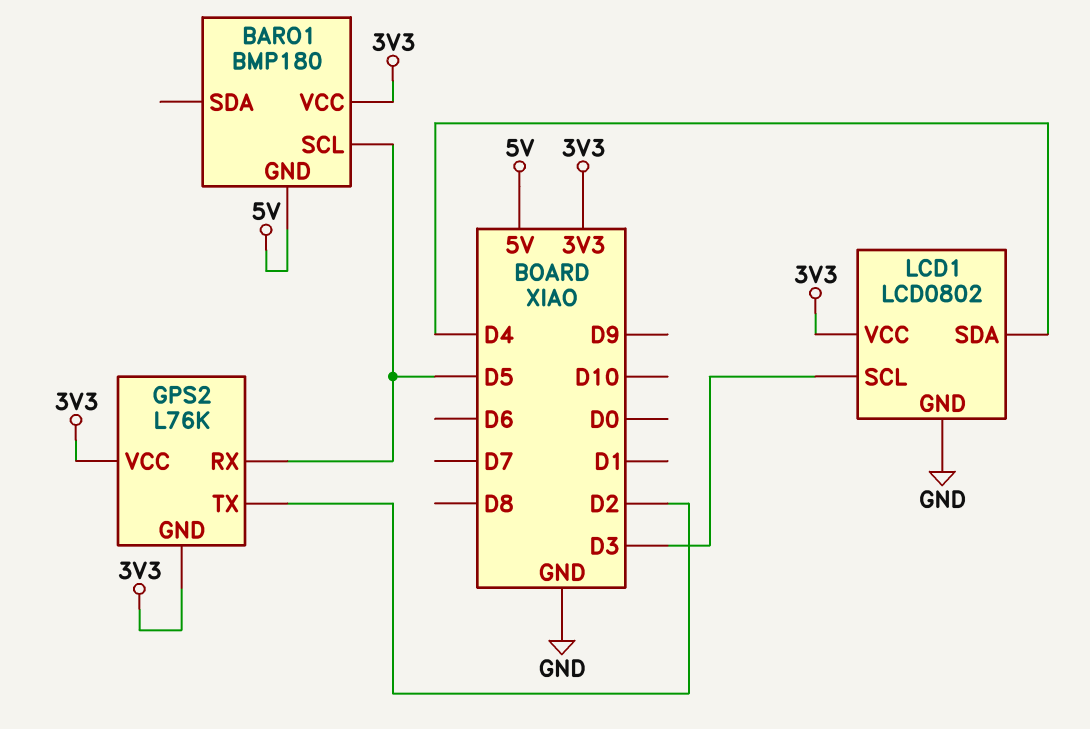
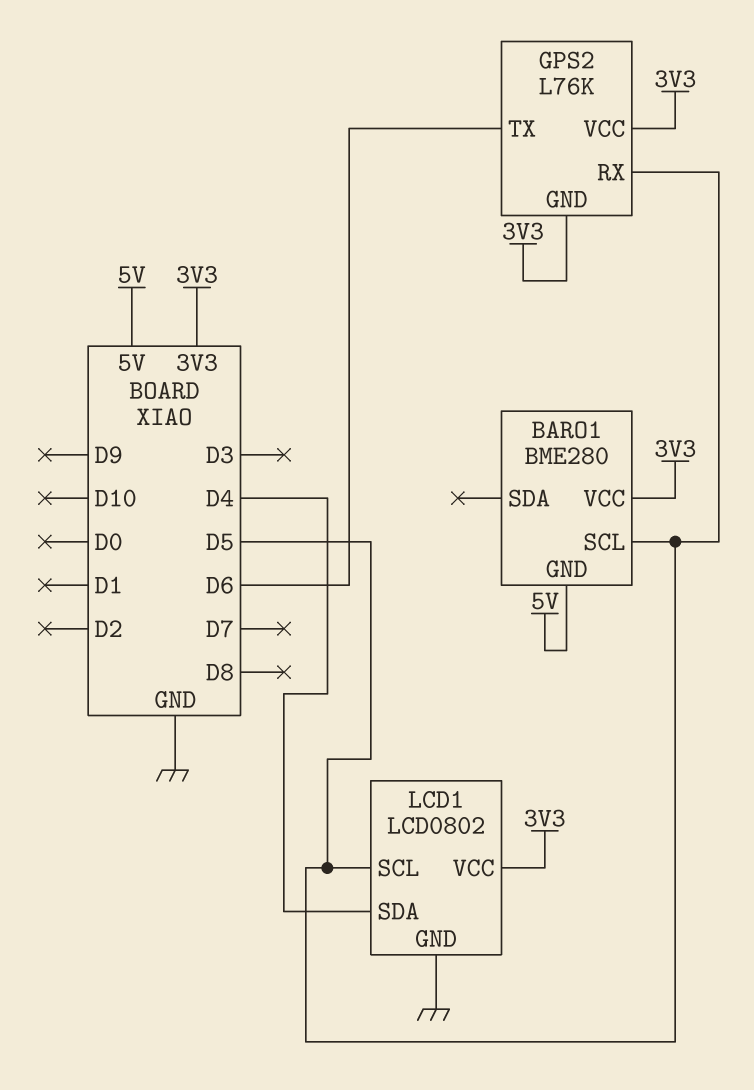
BARO1: BMP180 -> BME280
GPS2 pin TX: D2 -> D6
LCD1 pin SCL: D3 -> D5

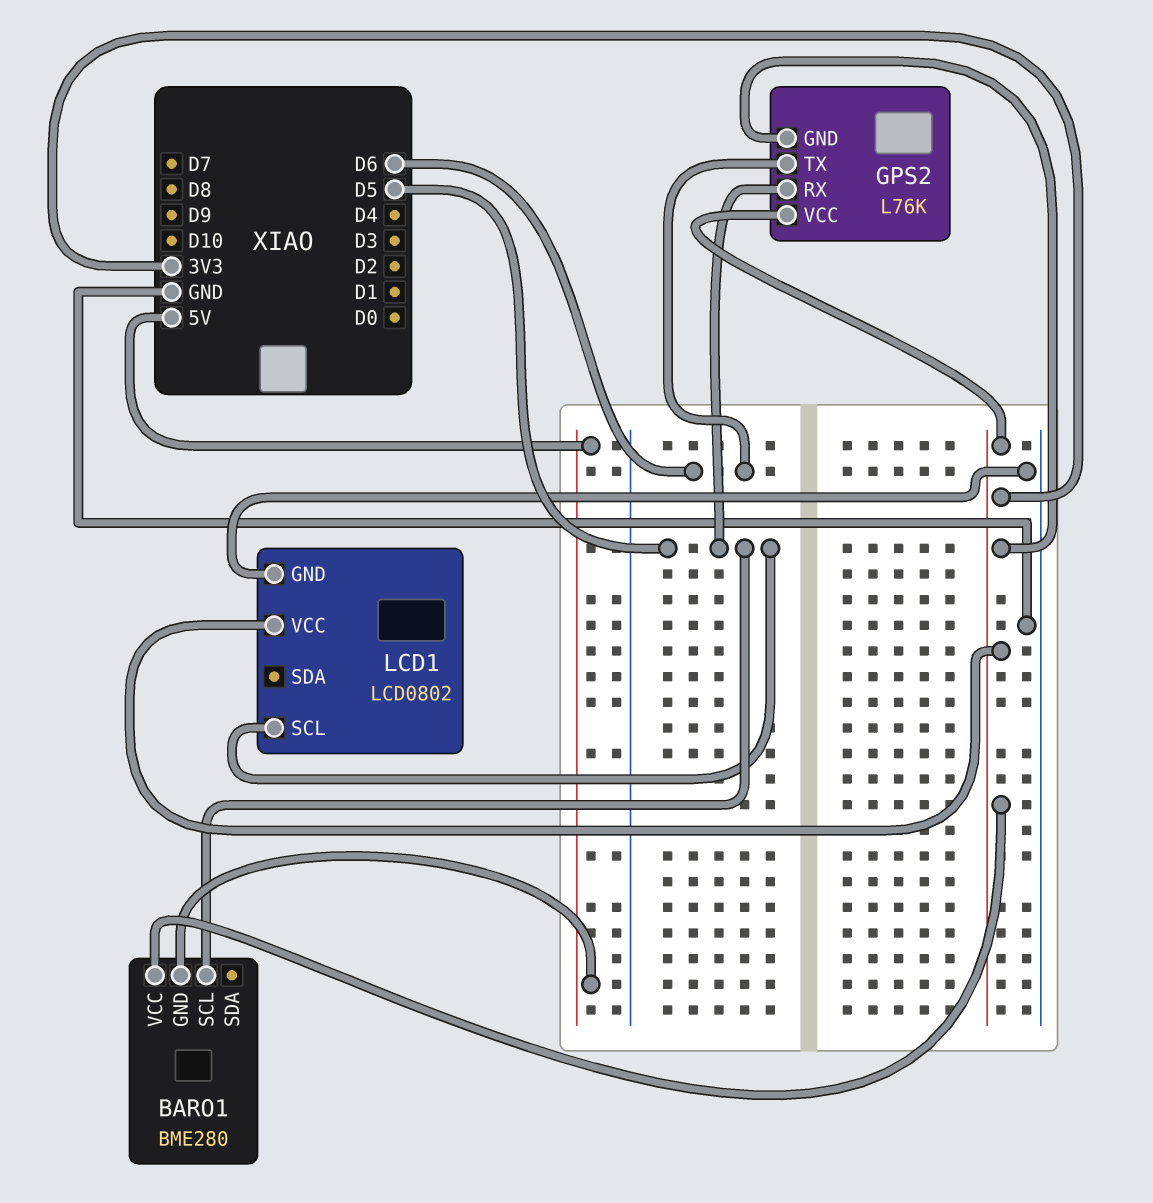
LCD1 pin SDA: D4 -> none

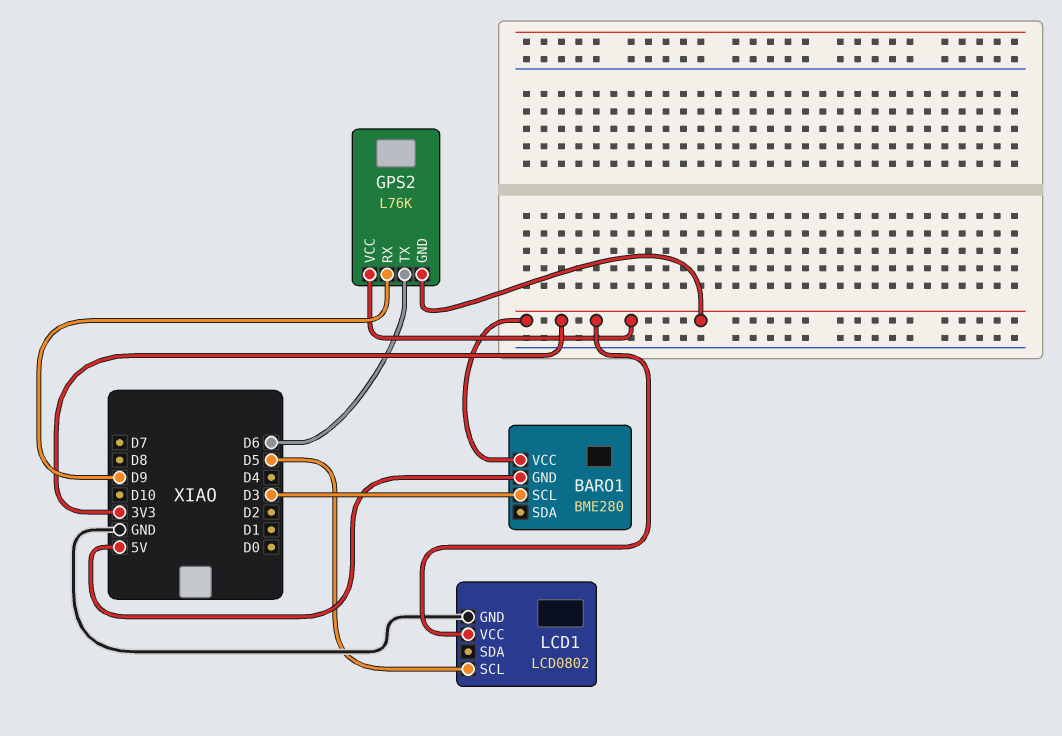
BARO1 pin SCL: D5 -> D3
GPS2 pin RX: D5 -> D9

